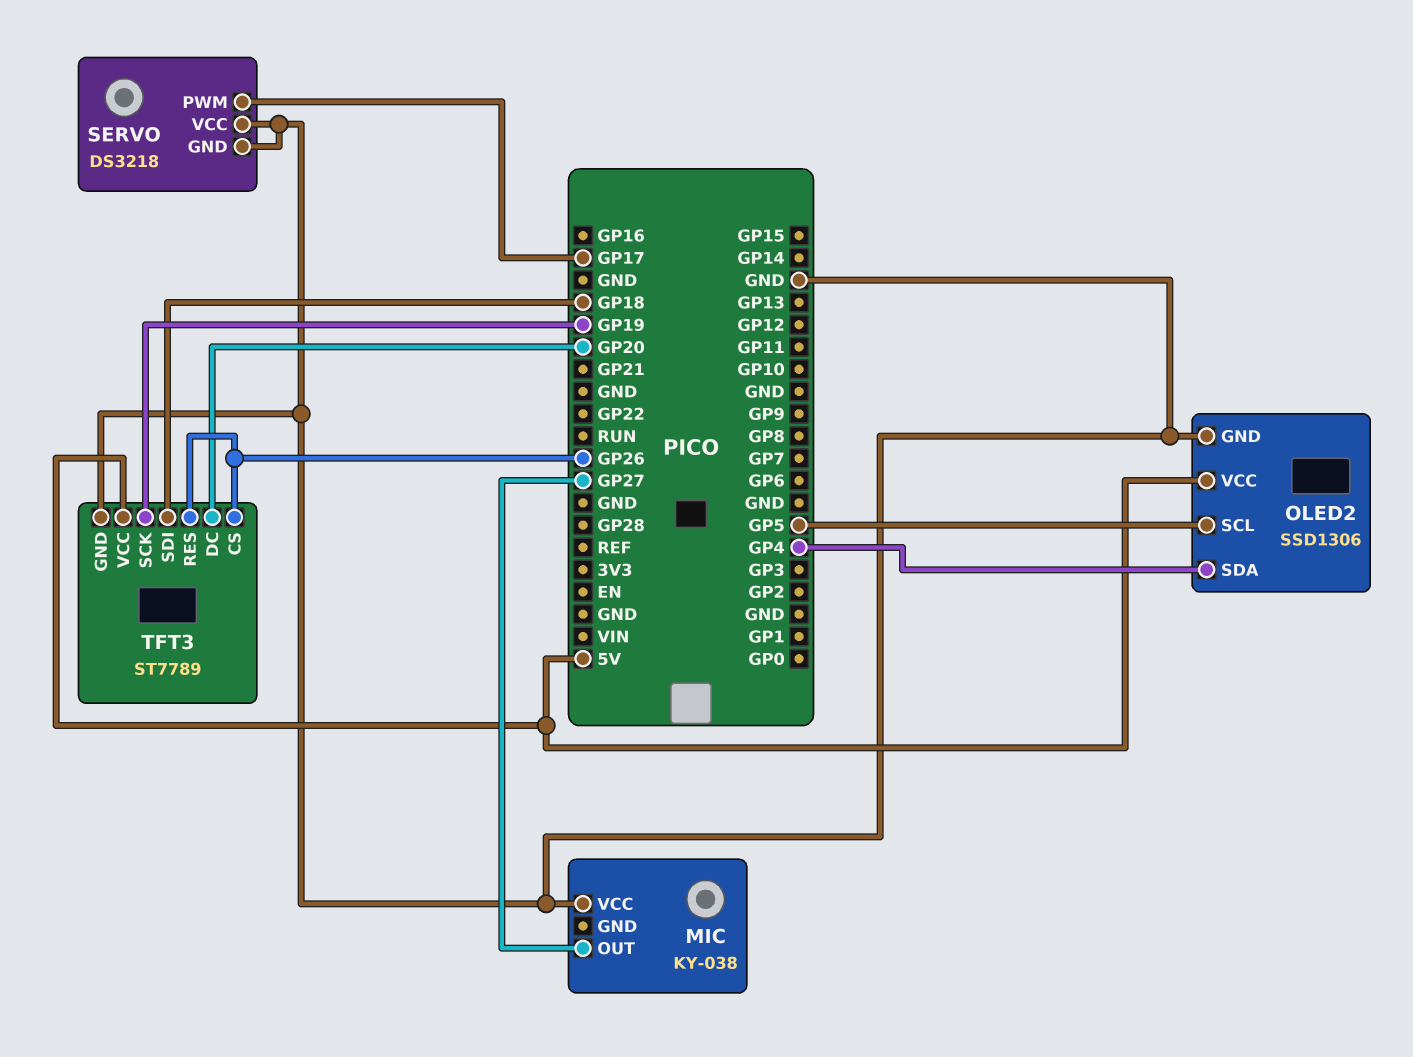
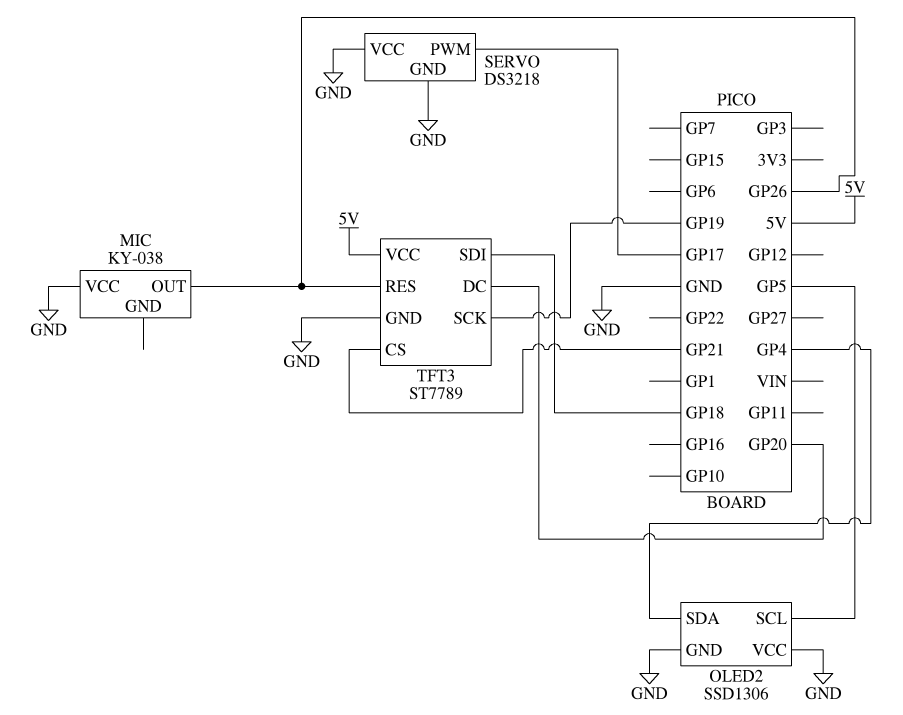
MIC pin OUT: GP27 -> GP26
OLED2 pin VCC: 5V -> GND
TFT3 pin CS: GP26 -> GP21

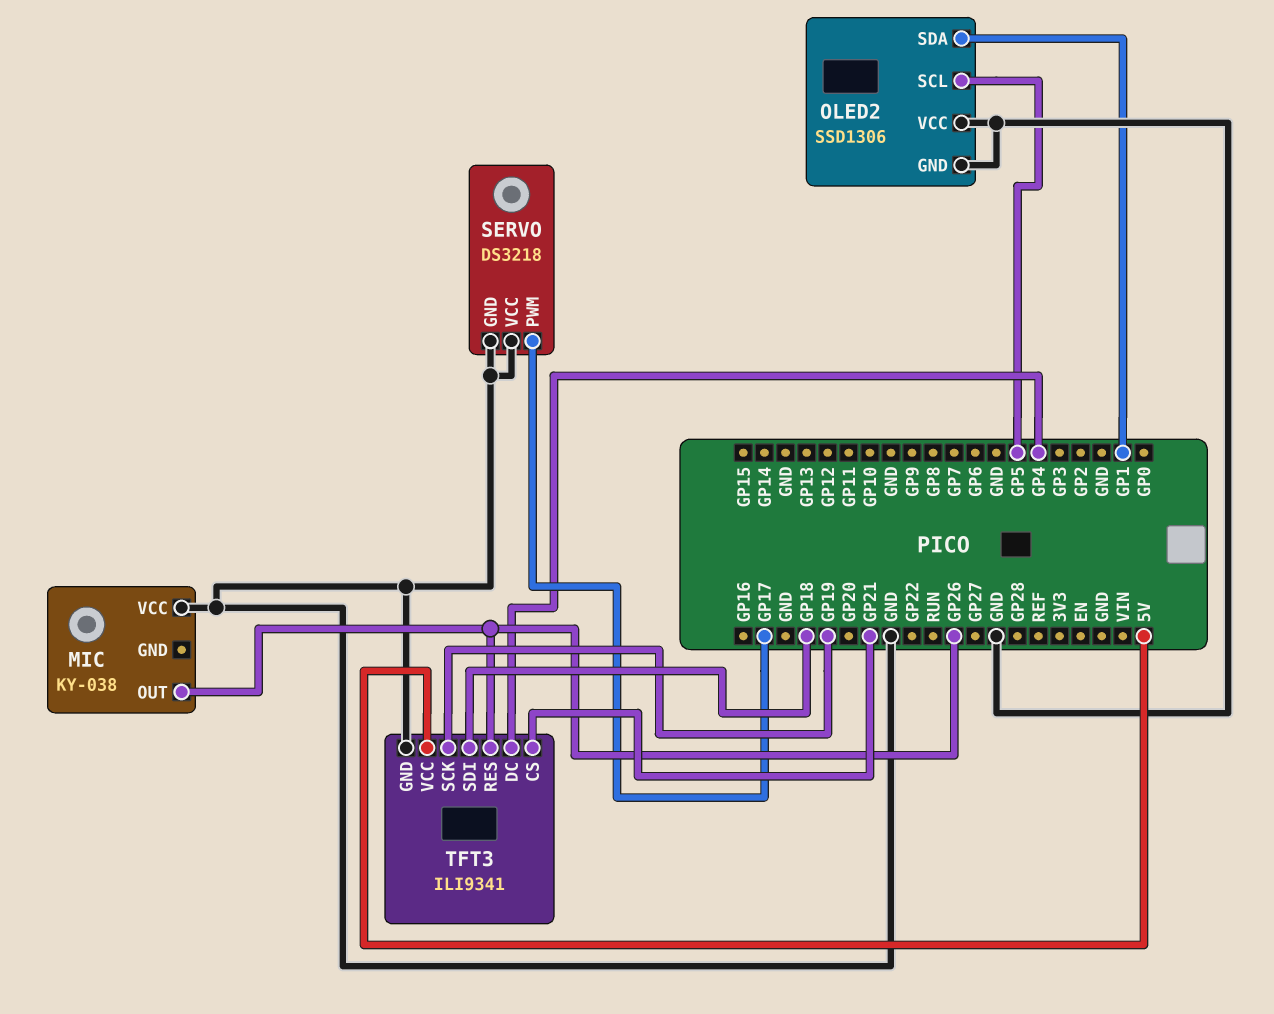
OLED2 pin SDA: GP4 -> GP1
TFT3: ST7789 -> ILI9341
TFT3 pin DC: GP20 -> GP4

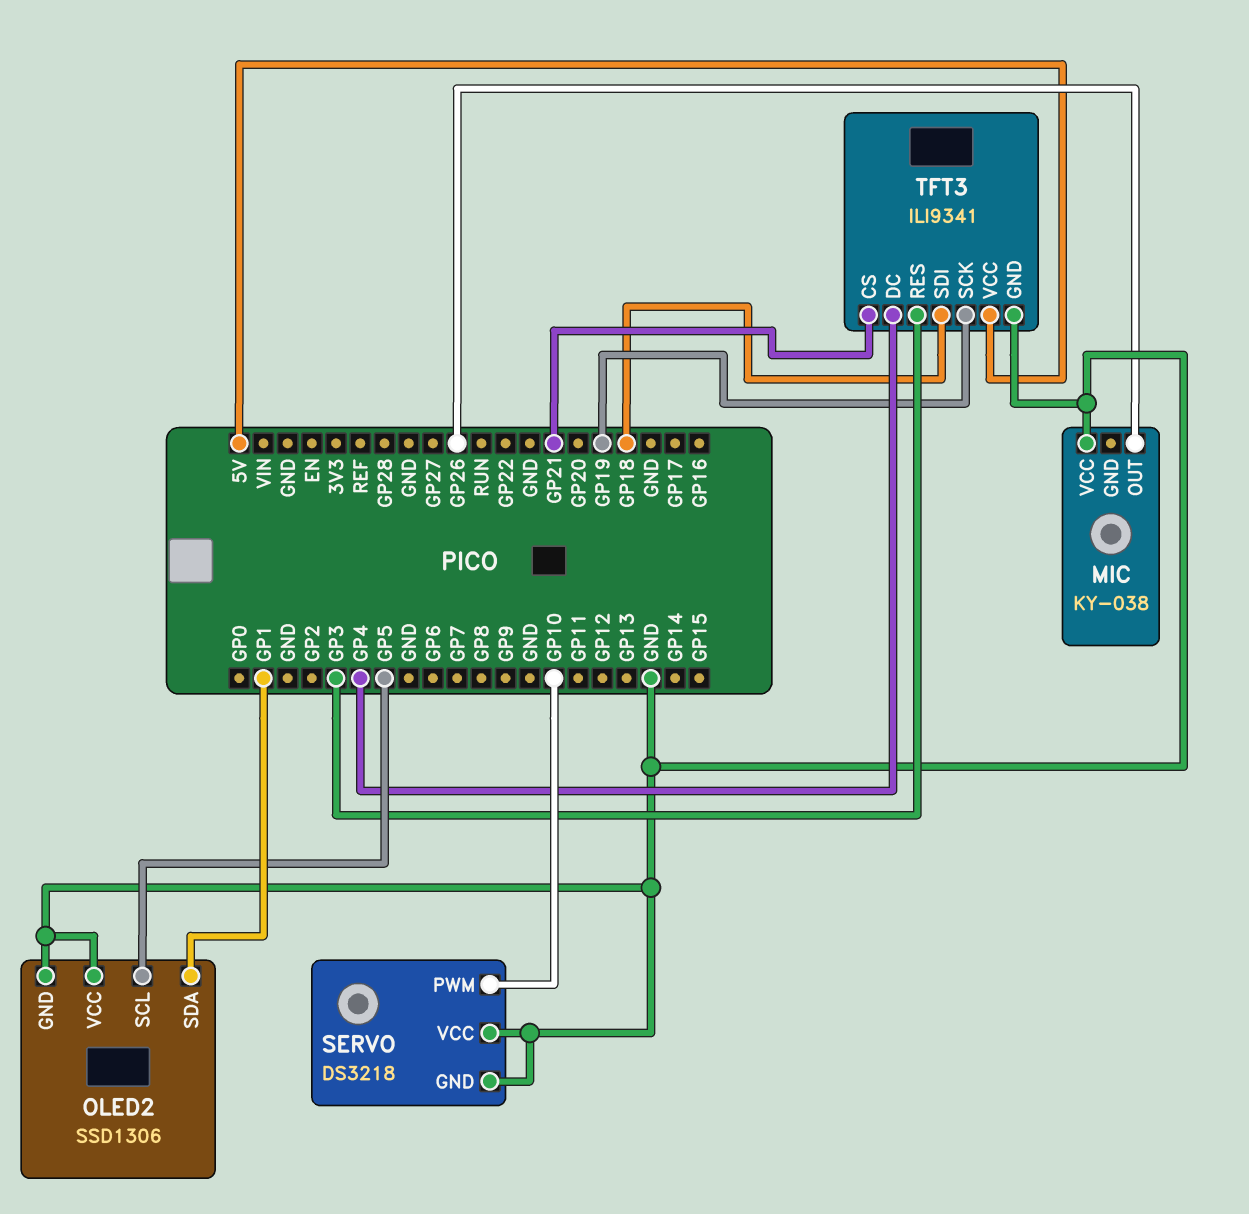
SERVO pin PWM: GP17 -> GP10
TFT3 pin RES: GP26 -> GP3

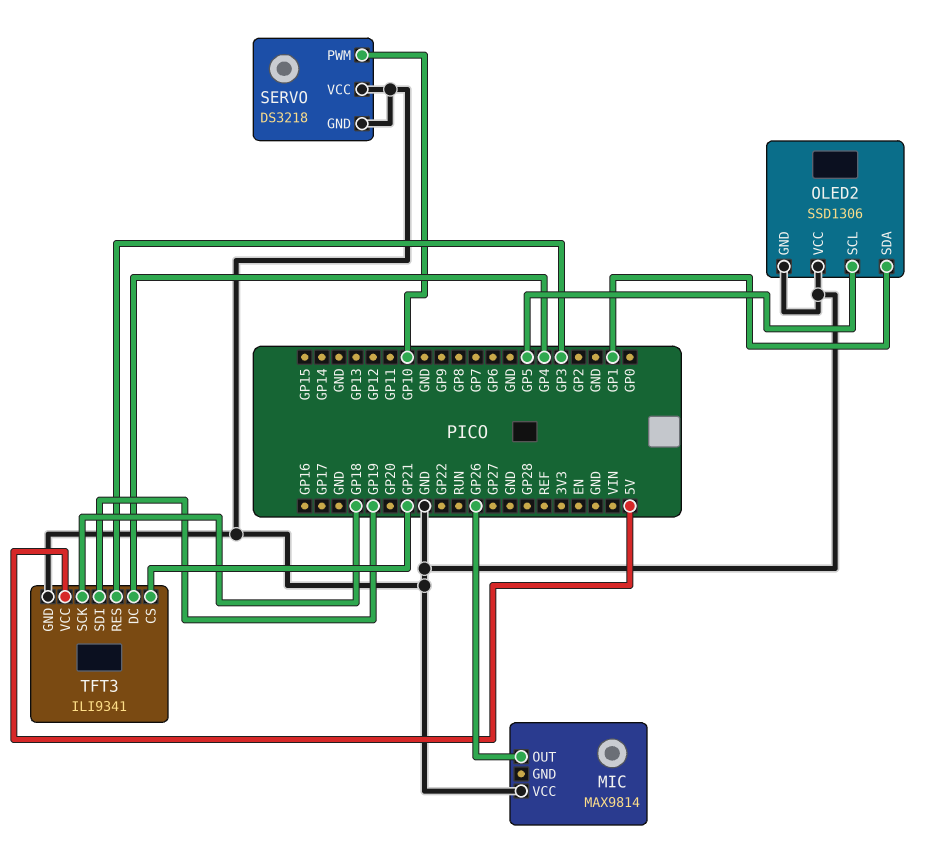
MIC: KY-038 -> MAX9814
TFT3 pin SCK: GP19 -> GP18
TFT3 pin SDI: GP18 -> GP19

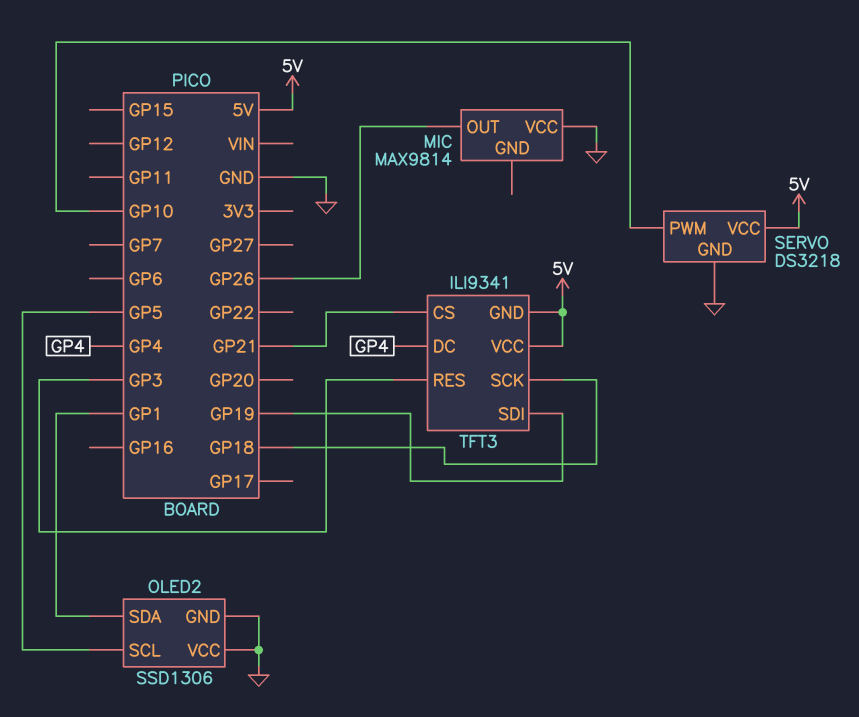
SERVO pin VCC: GND -> 5V
TFT3 pin GND: GND -> 5V

